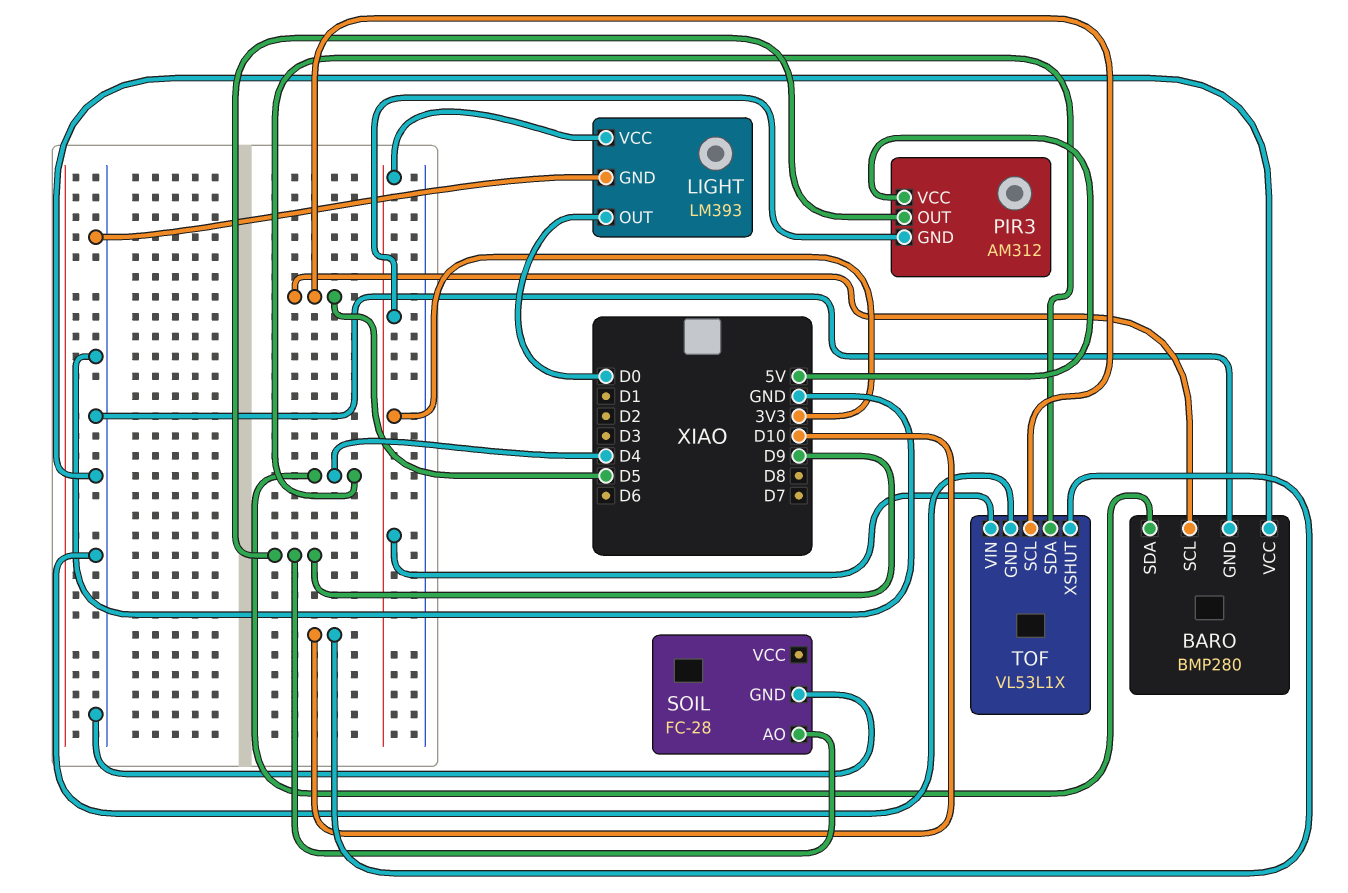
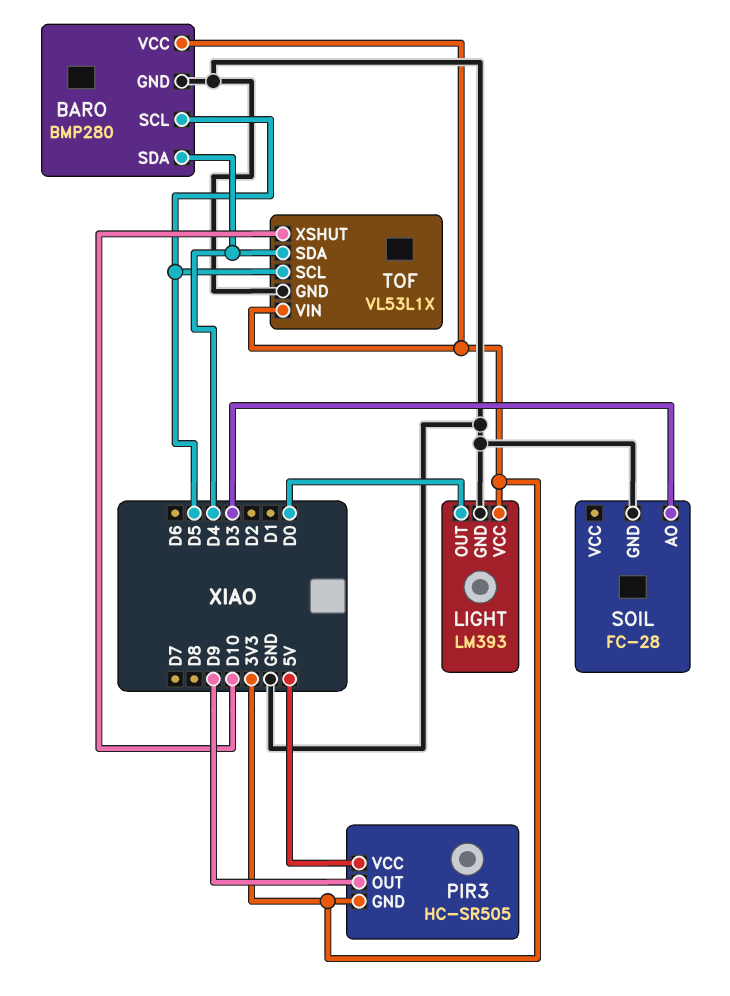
BARO pin VCC: GND -> 3V3
PIR3: AM312 -> HC-SR505
SOIL pin AO: D9 -> D3

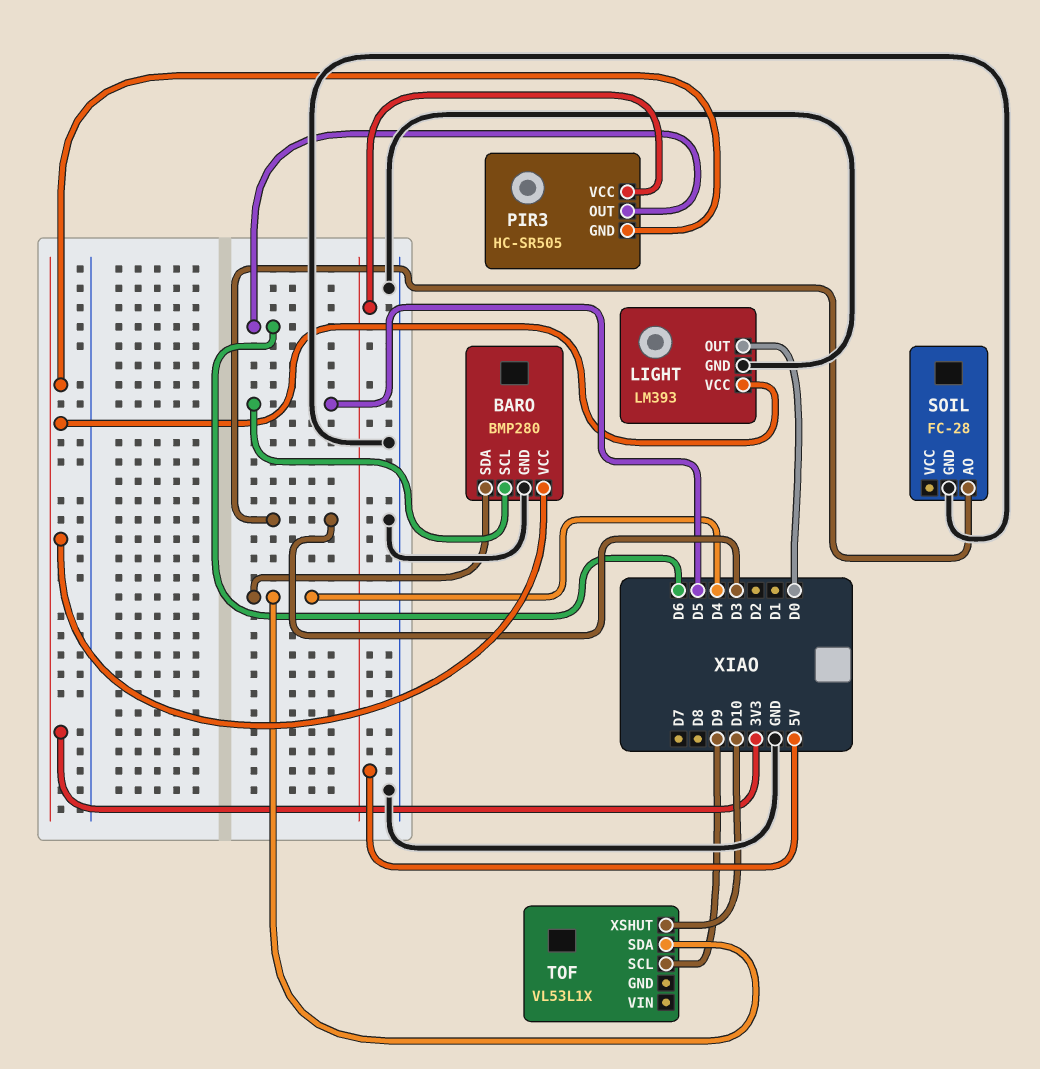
PIR3 pin OUT: D9 -> D6
TOF pin GND: GND -> none
TOF pin SCL: D5 -> D9
TOF pin VIN: 3V3 -> none

